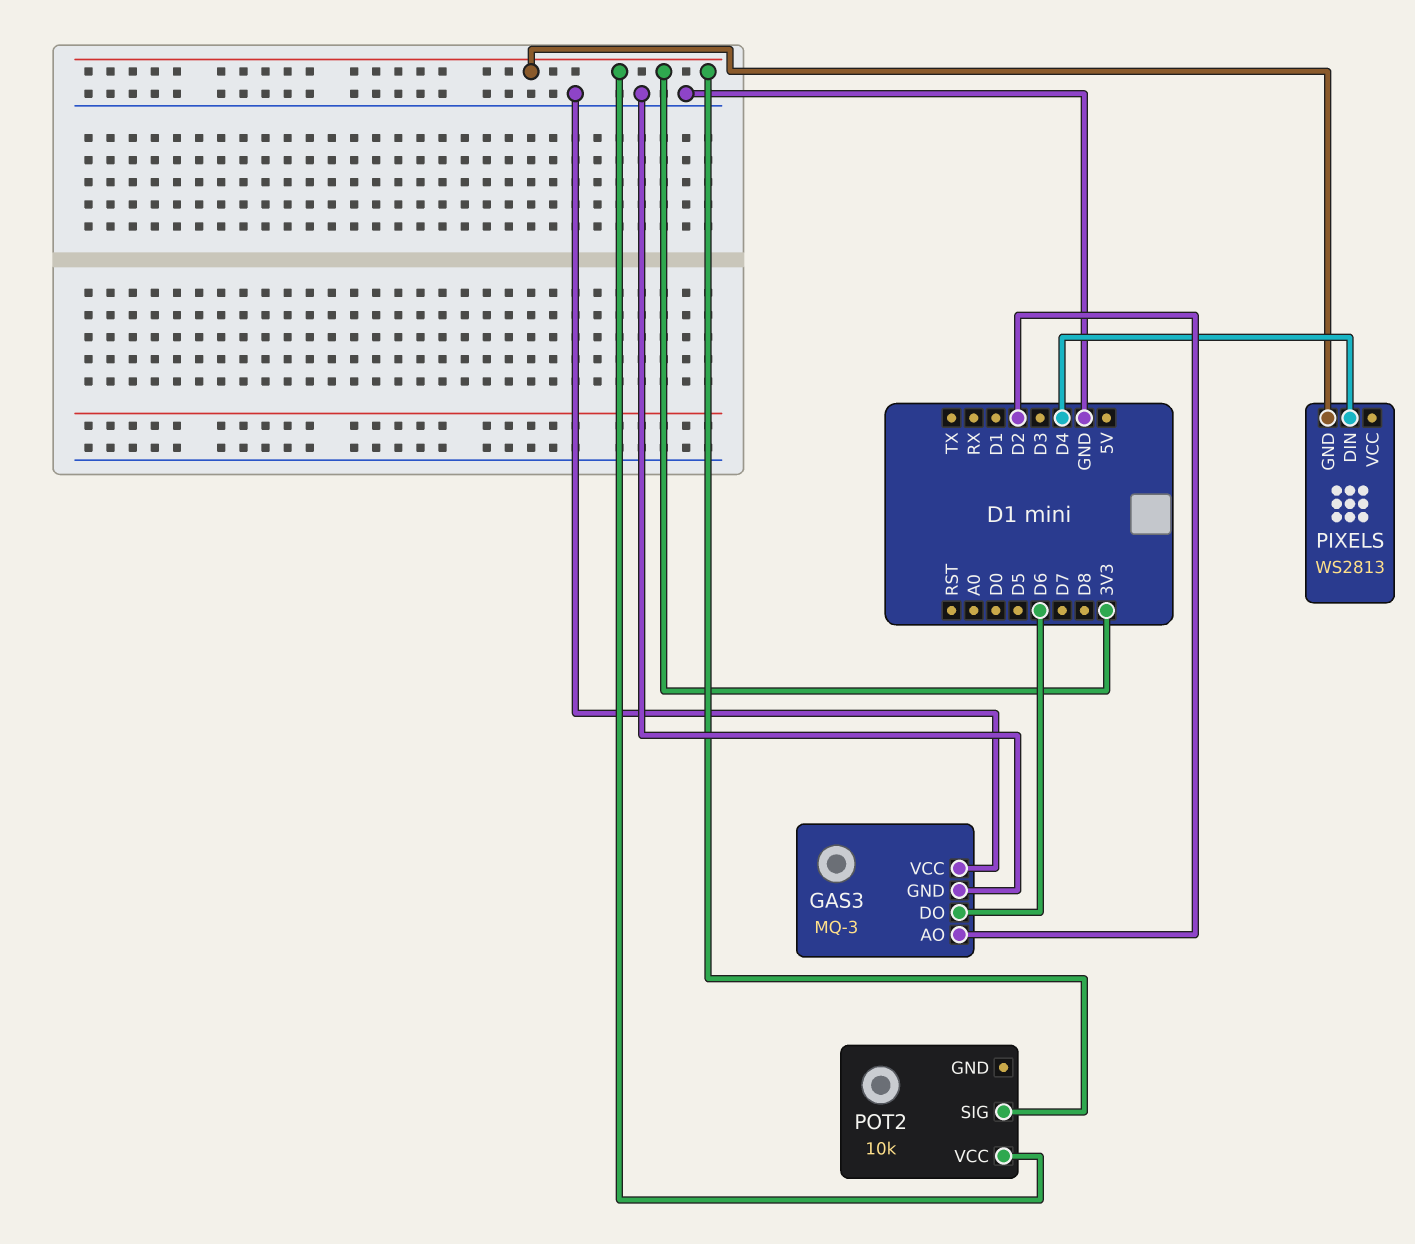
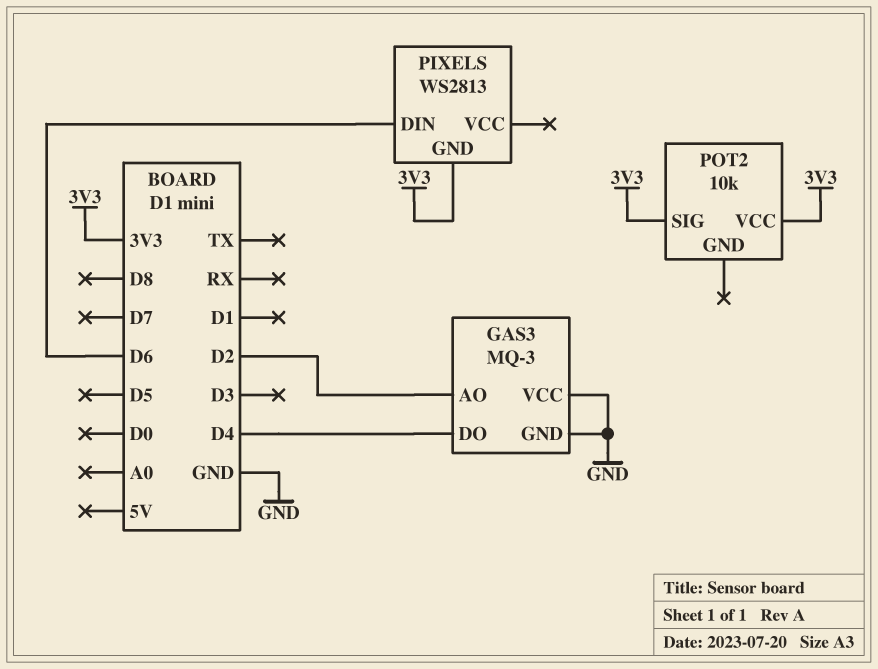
GAS3 pin DO: D6 -> D4
PIXELS pin DIN: D4 -> D6

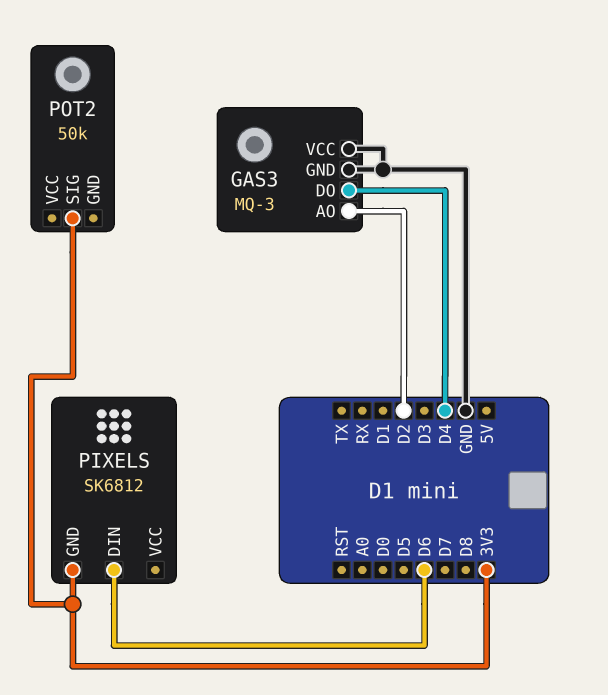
PIXELS: WS2813 -> SK6812
POT2: 10k -> 50k
POT2 pin VCC: 3V3 -> none

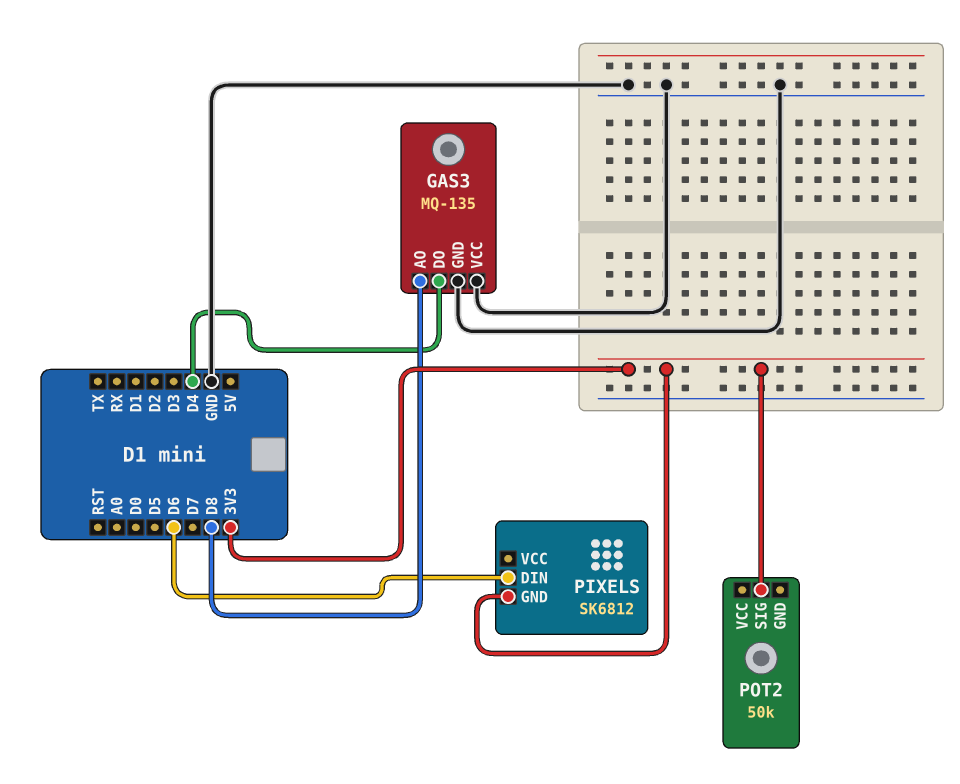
GAS3: MQ-3 -> MQ-135
GAS3 pin AO: D2 -> D8

